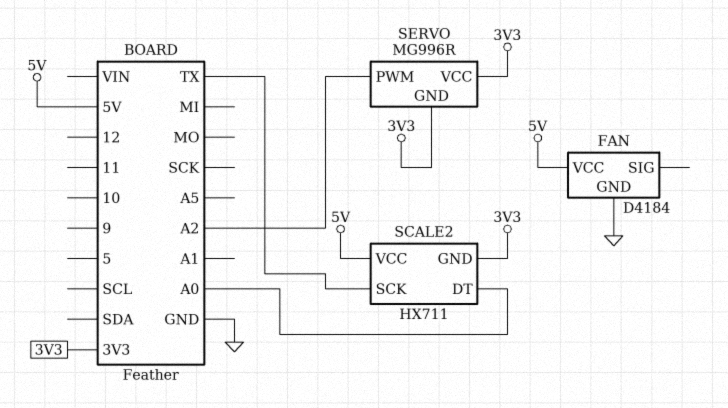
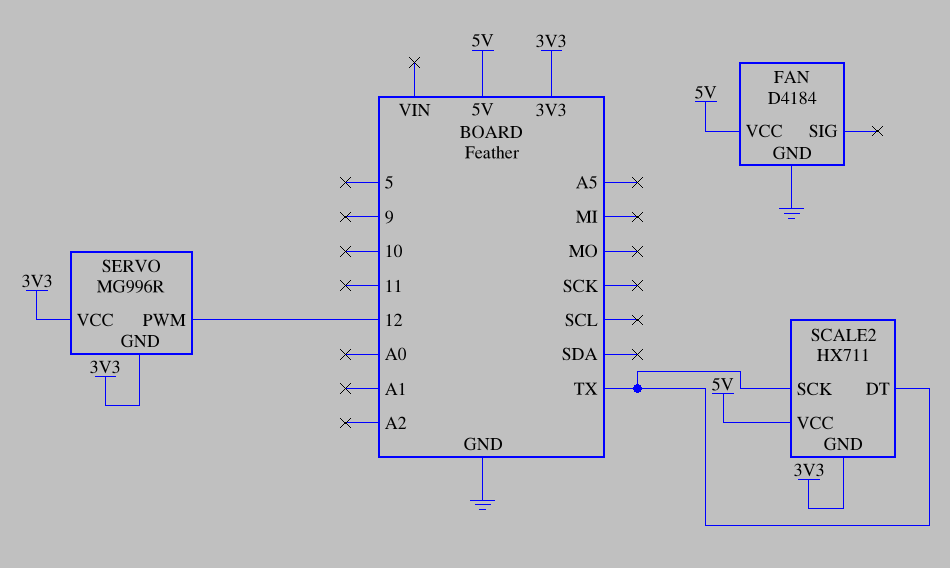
SCALE2 pin DT: A0 -> TX
SERVO pin PWM: A2 -> 12

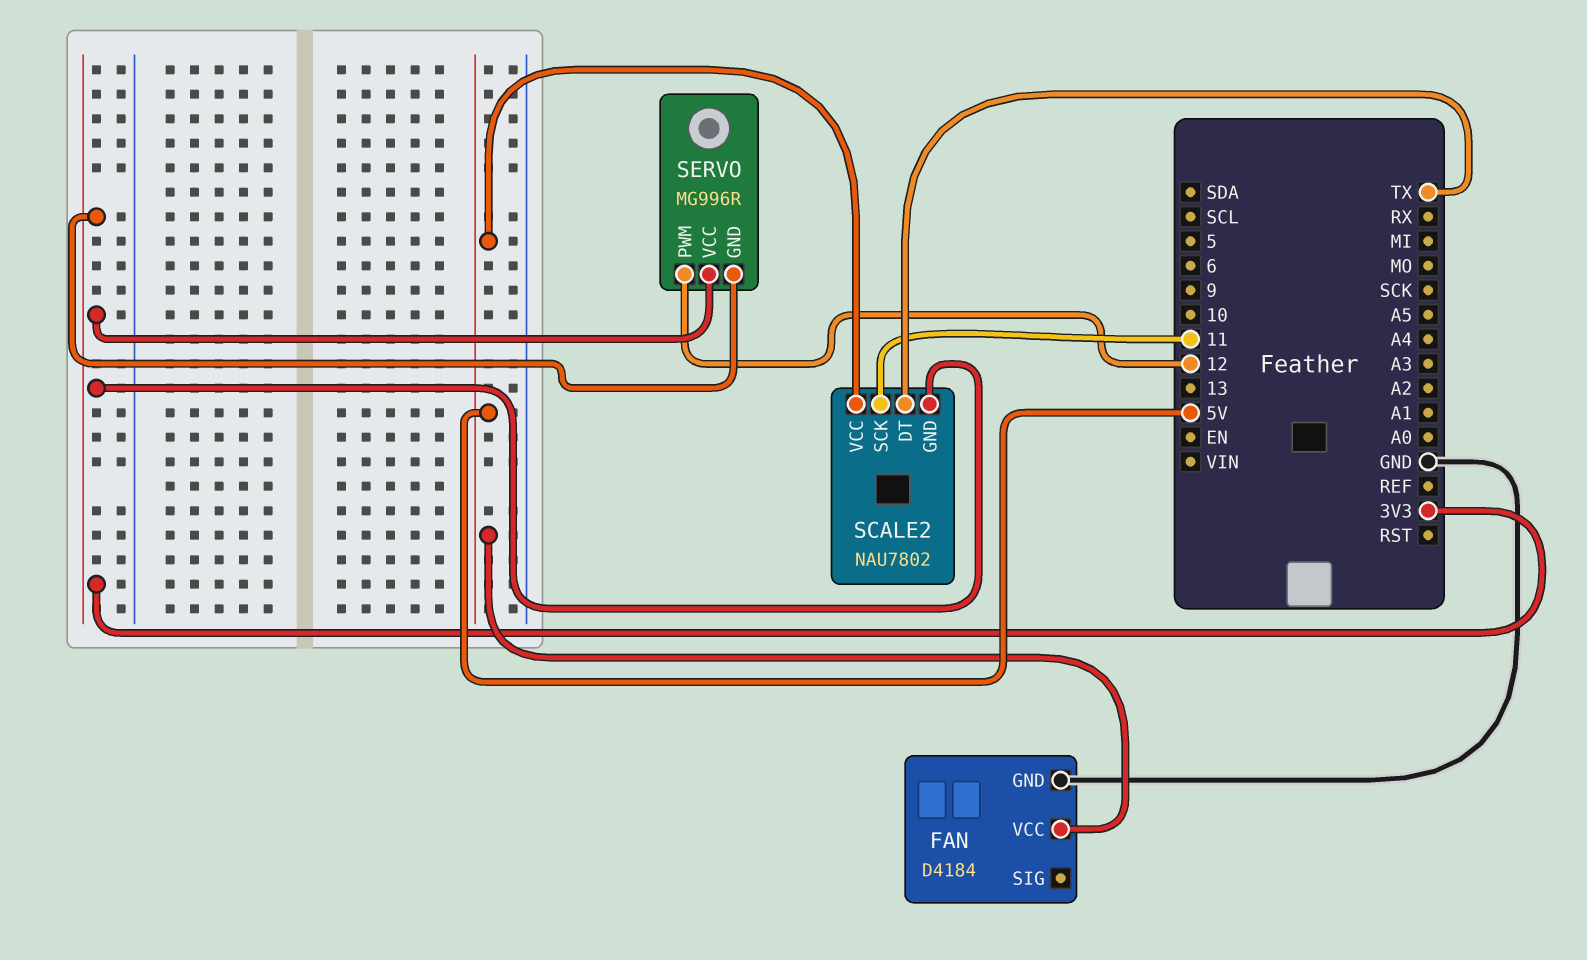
SCALE2: HX711 -> NAU7802
SCALE2 pin SCK: TX -> 11

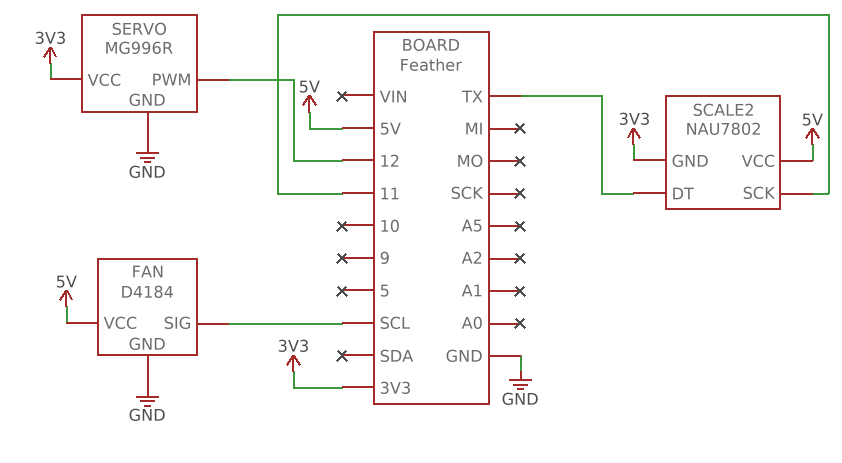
FAN pin SIG: none -> SCL
SERVO pin GND: 3V3 -> GND

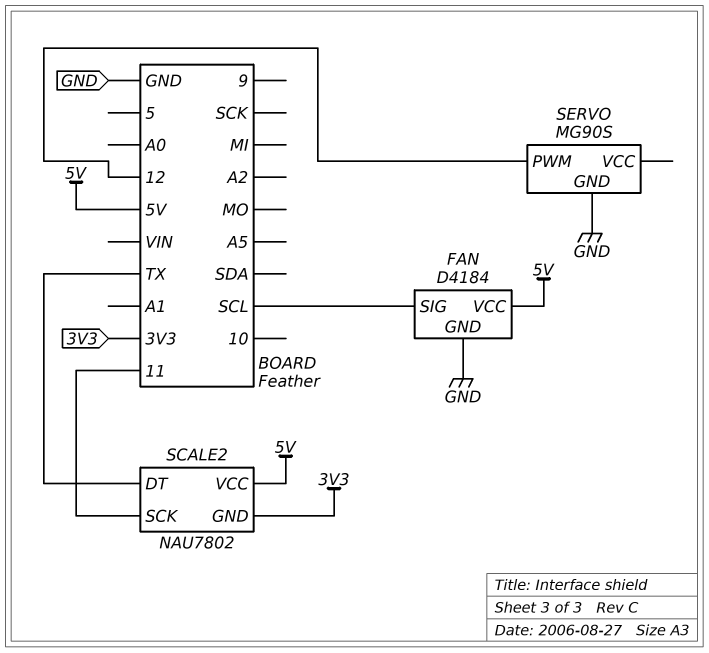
SERVO: MG996R -> MG90S
SERVO pin VCC: 3V3 -> none

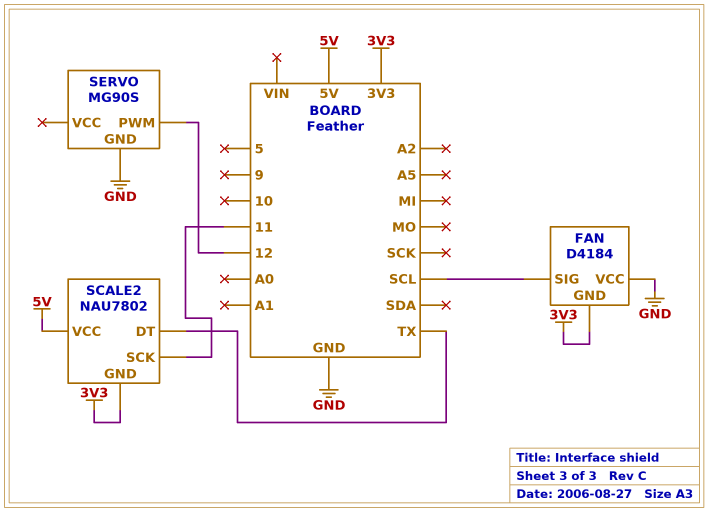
FAN pin GND: GND -> 3V3
FAN pin VCC: 5V -> GND

